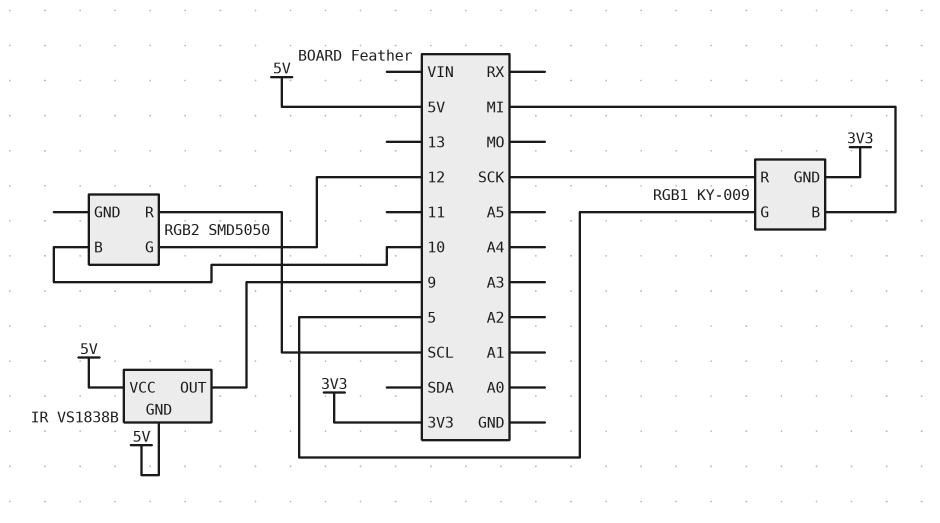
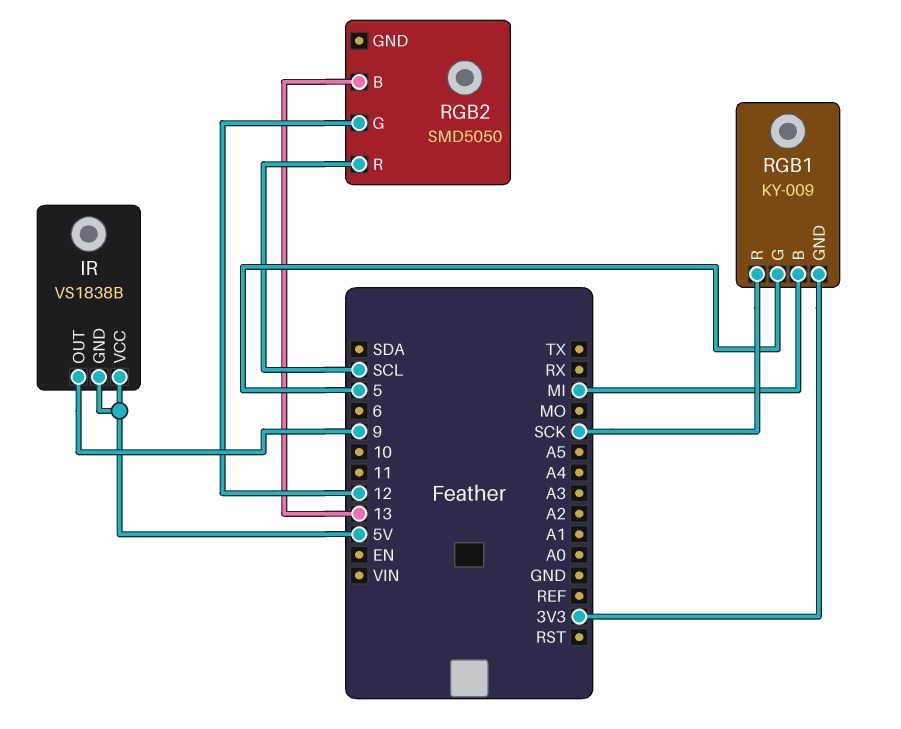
RGB2 pin B: 10 -> 13

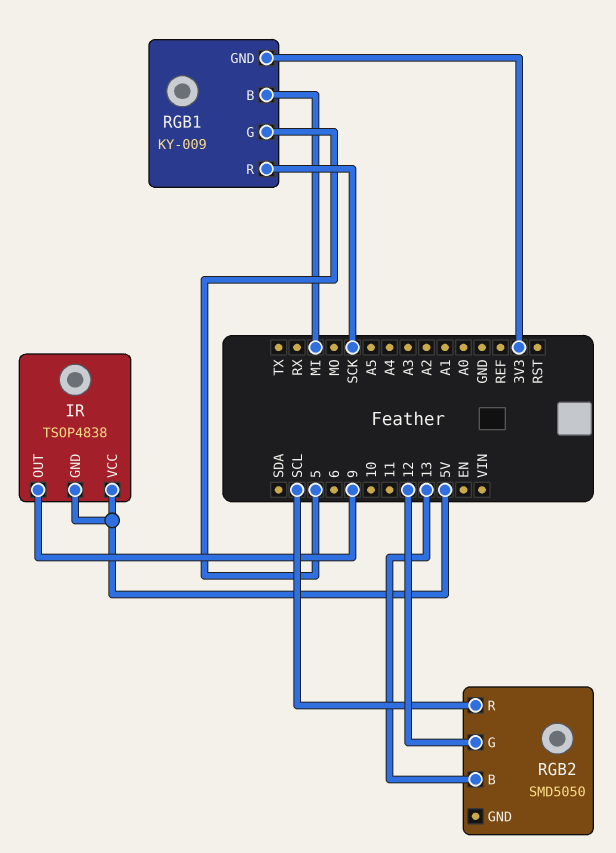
IR: VS1838B -> TSOP4838

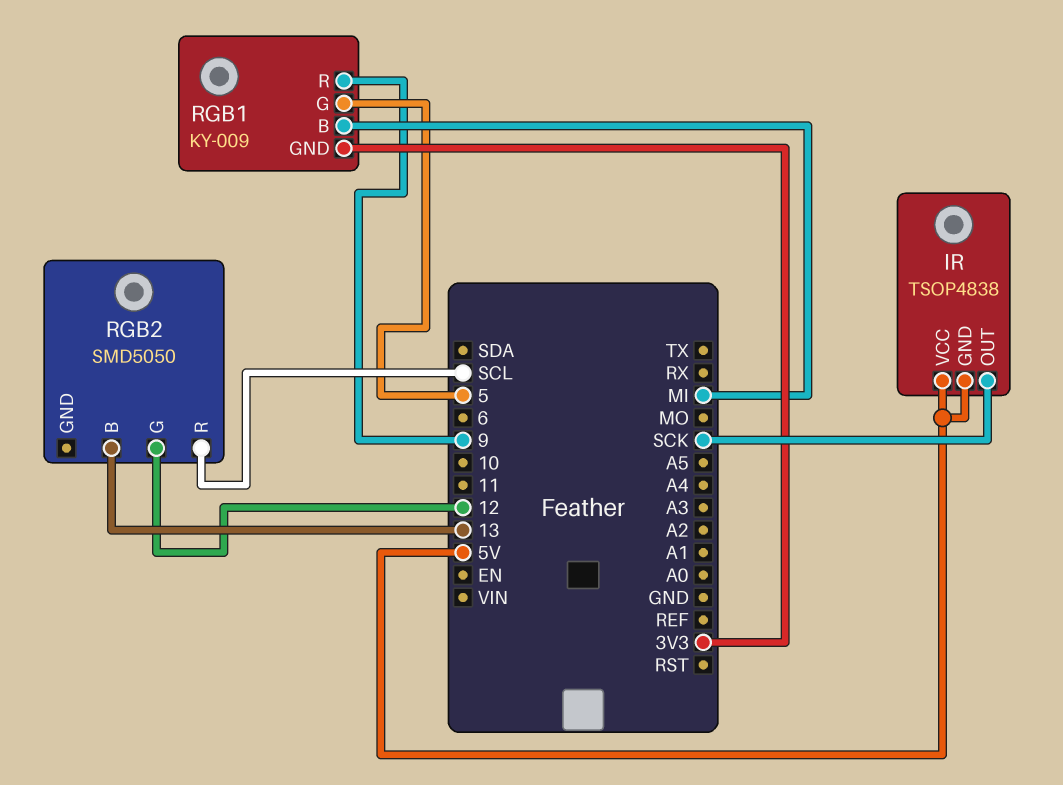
IR pin OUT: 9 -> SCK
RGB1 pin R: SCK -> 9

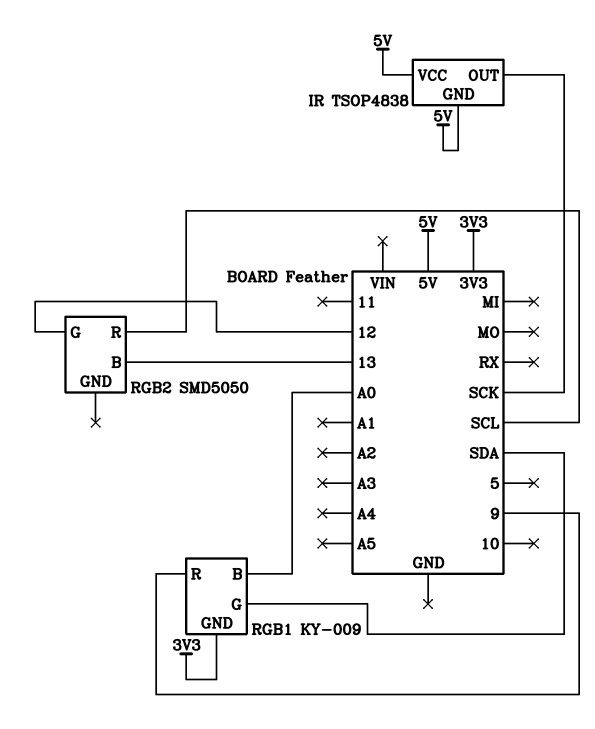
RGB1 pin B: MI -> A0
RGB1 pin G: 5 -> SDA

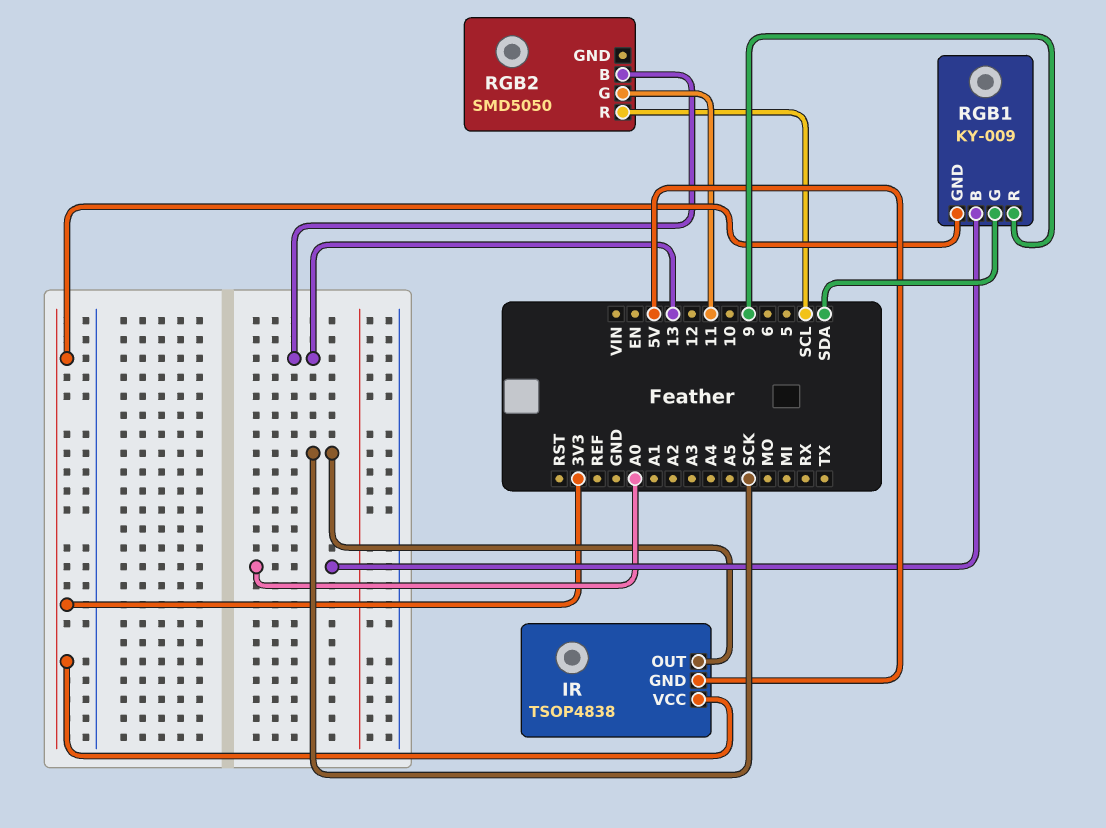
IR pin VCC: 5V -> 3V3
RGB2 pin G: 12 -> 11

